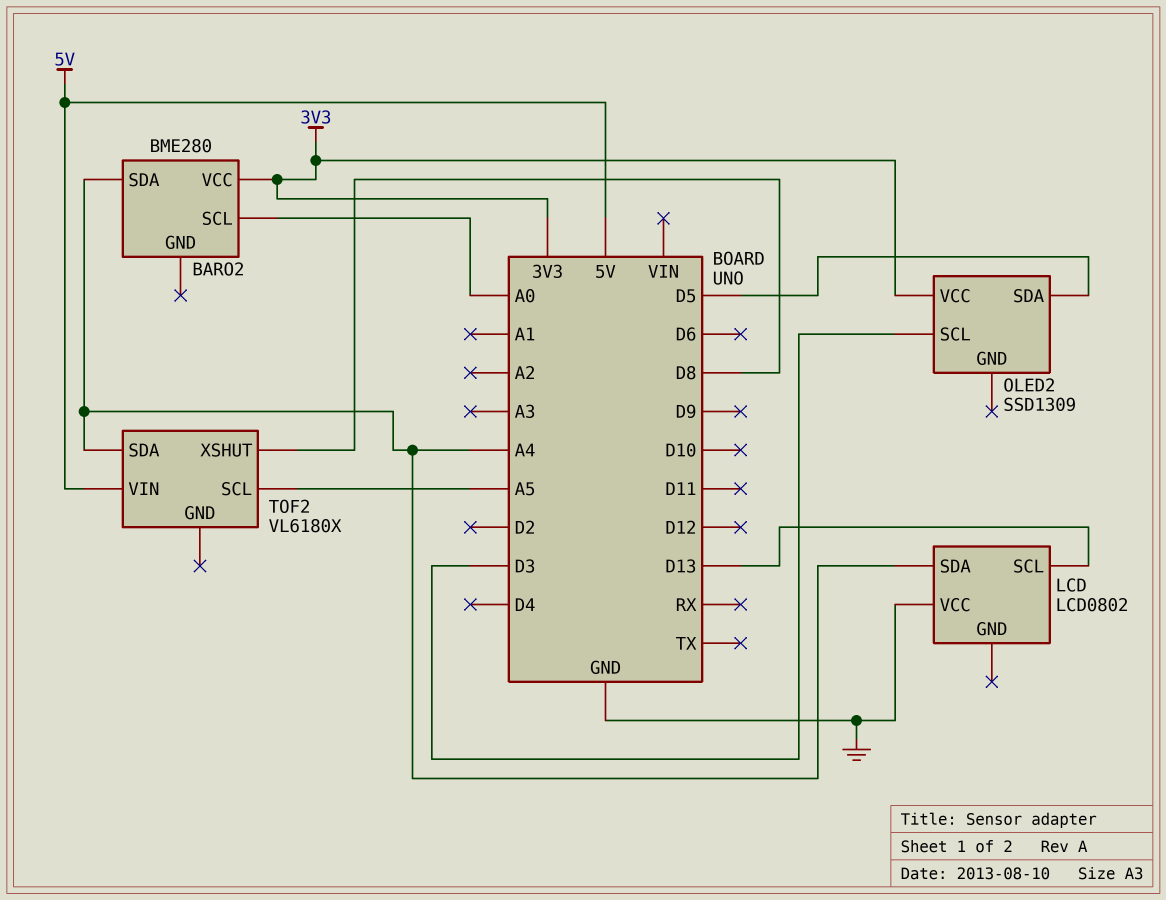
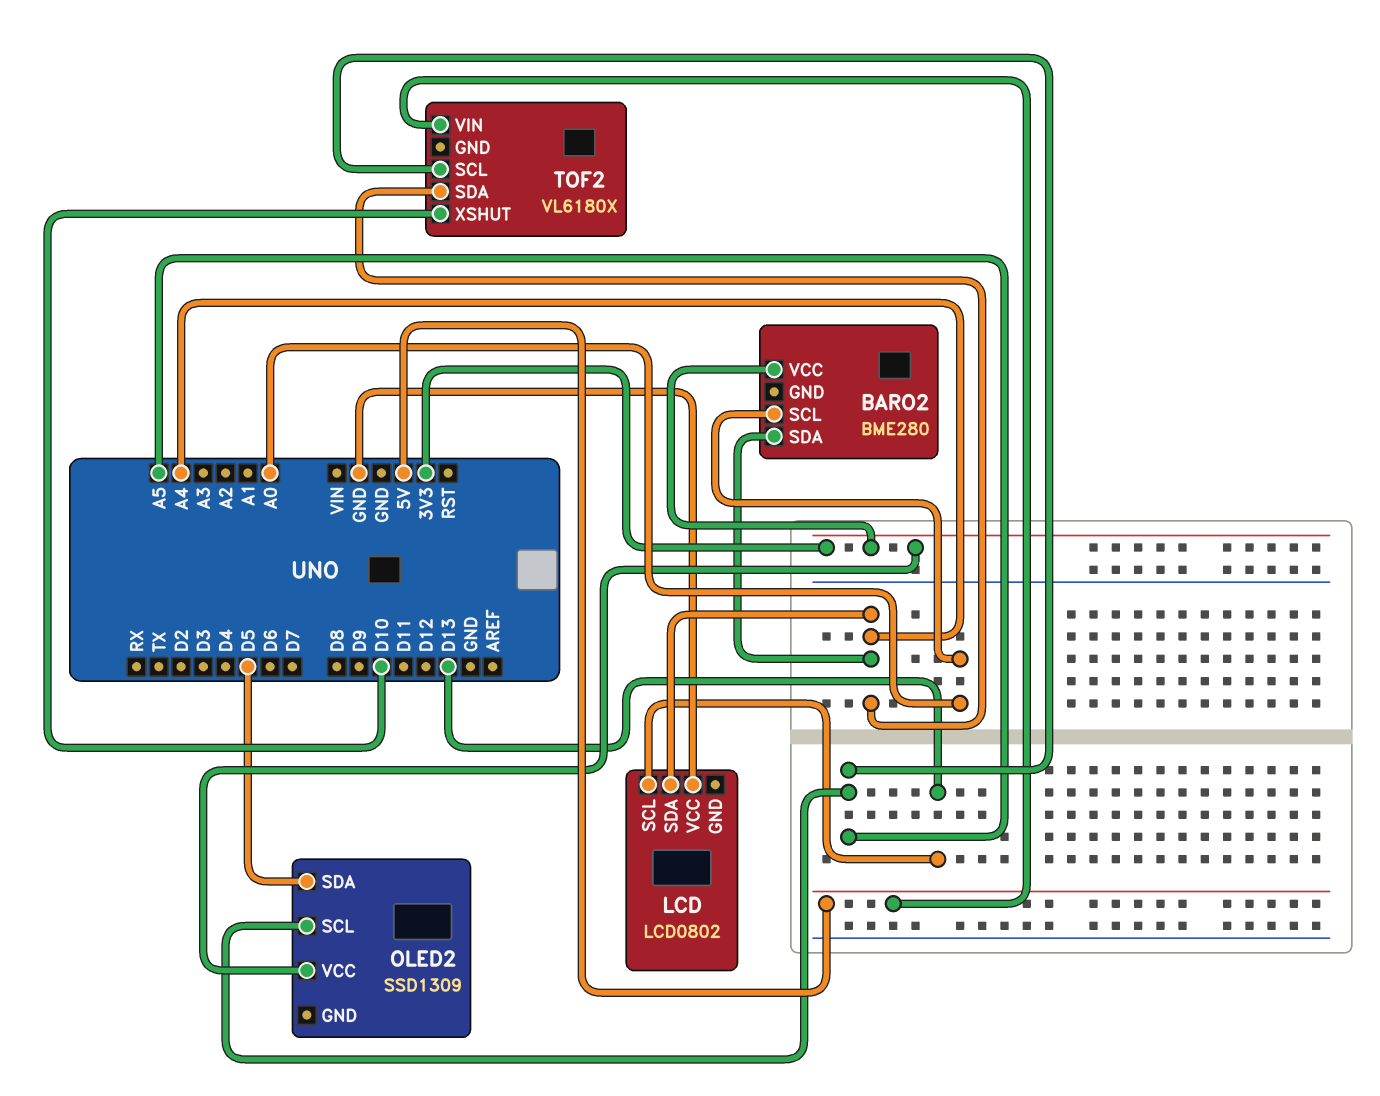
OLED2 pin SCL: D3 -> A5
TOF2 pin XSHUT: D8 -> D10

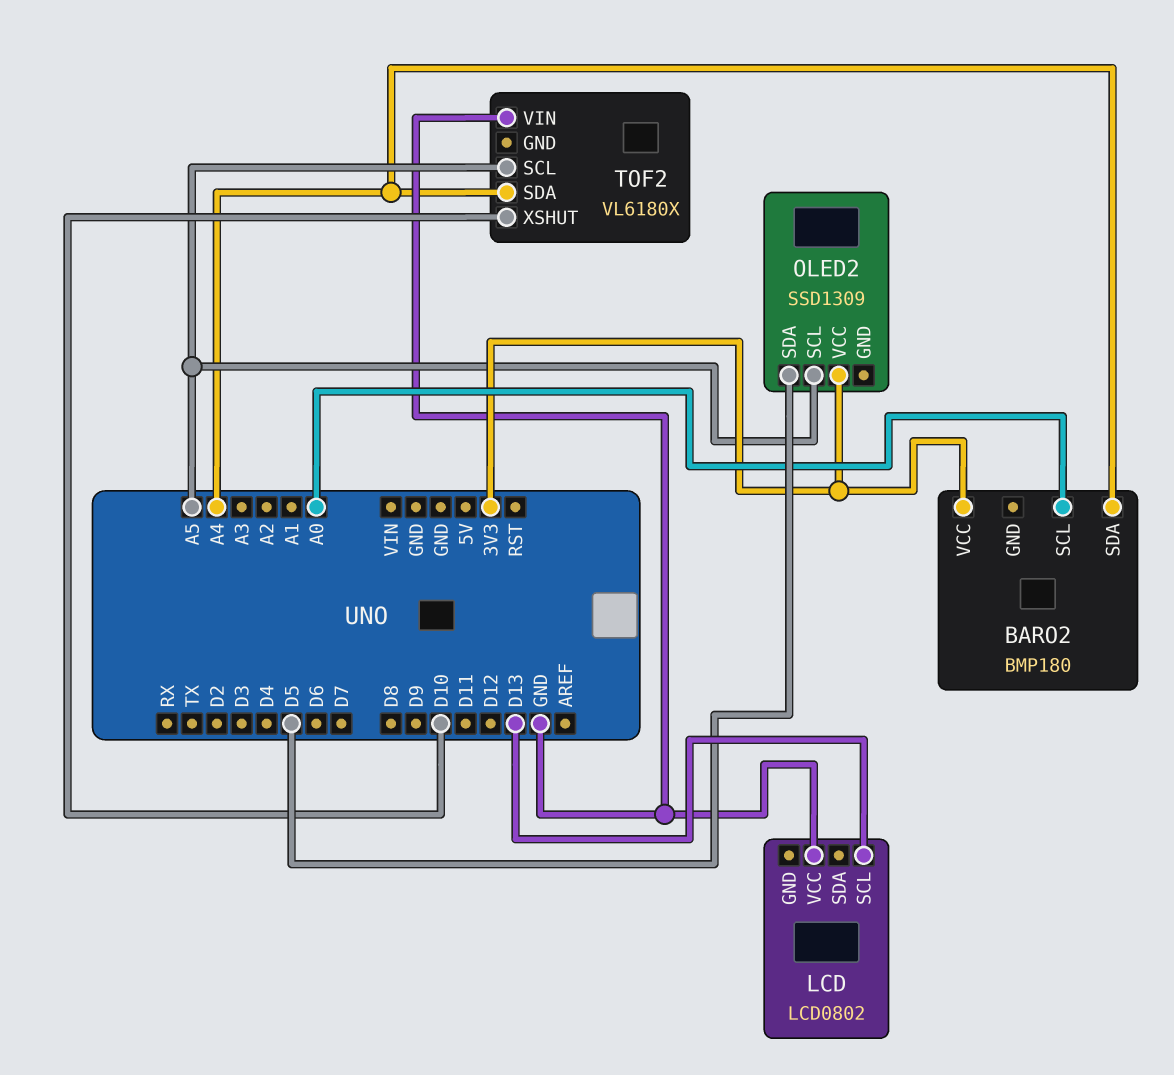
BARO2: BME280 -> BMP180
LCD pin SDA: A4 -> none
TOF2 pin VIN: 5V -> GND

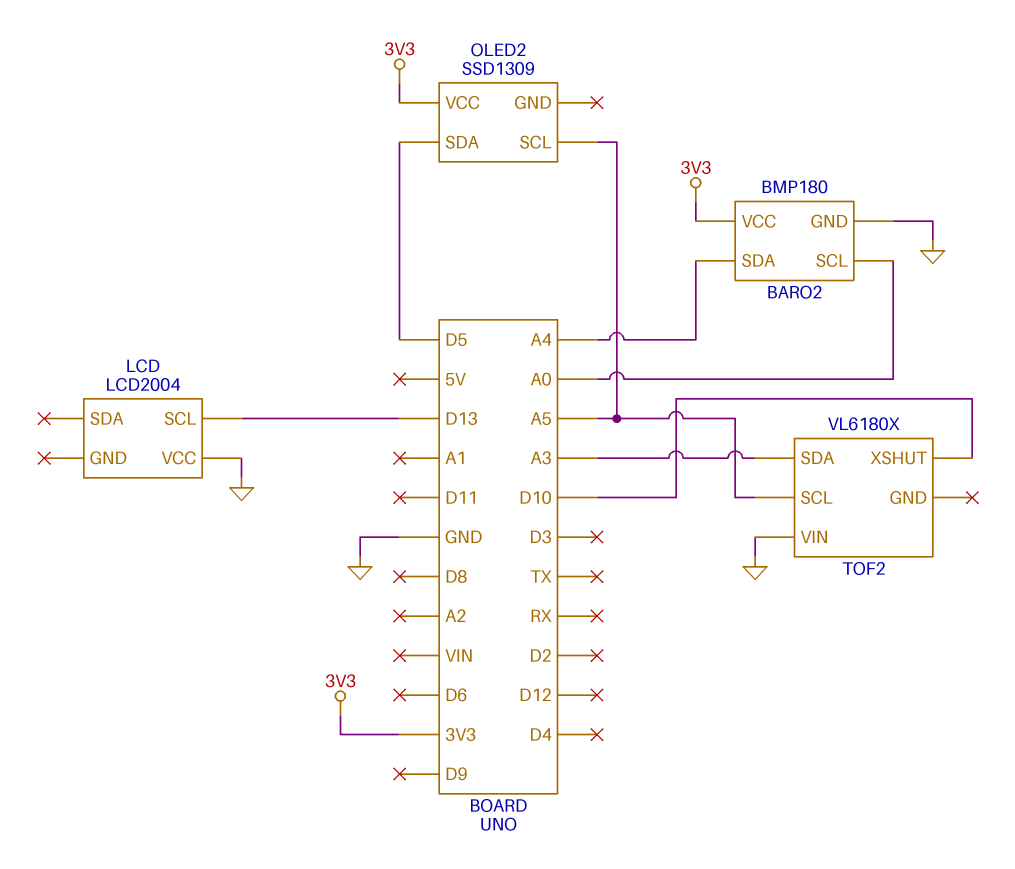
BARO2 pin GND: none -> GND
LCD: LCD0802 -> LCD2004
TOF2 pin SDA: A4 -> A3

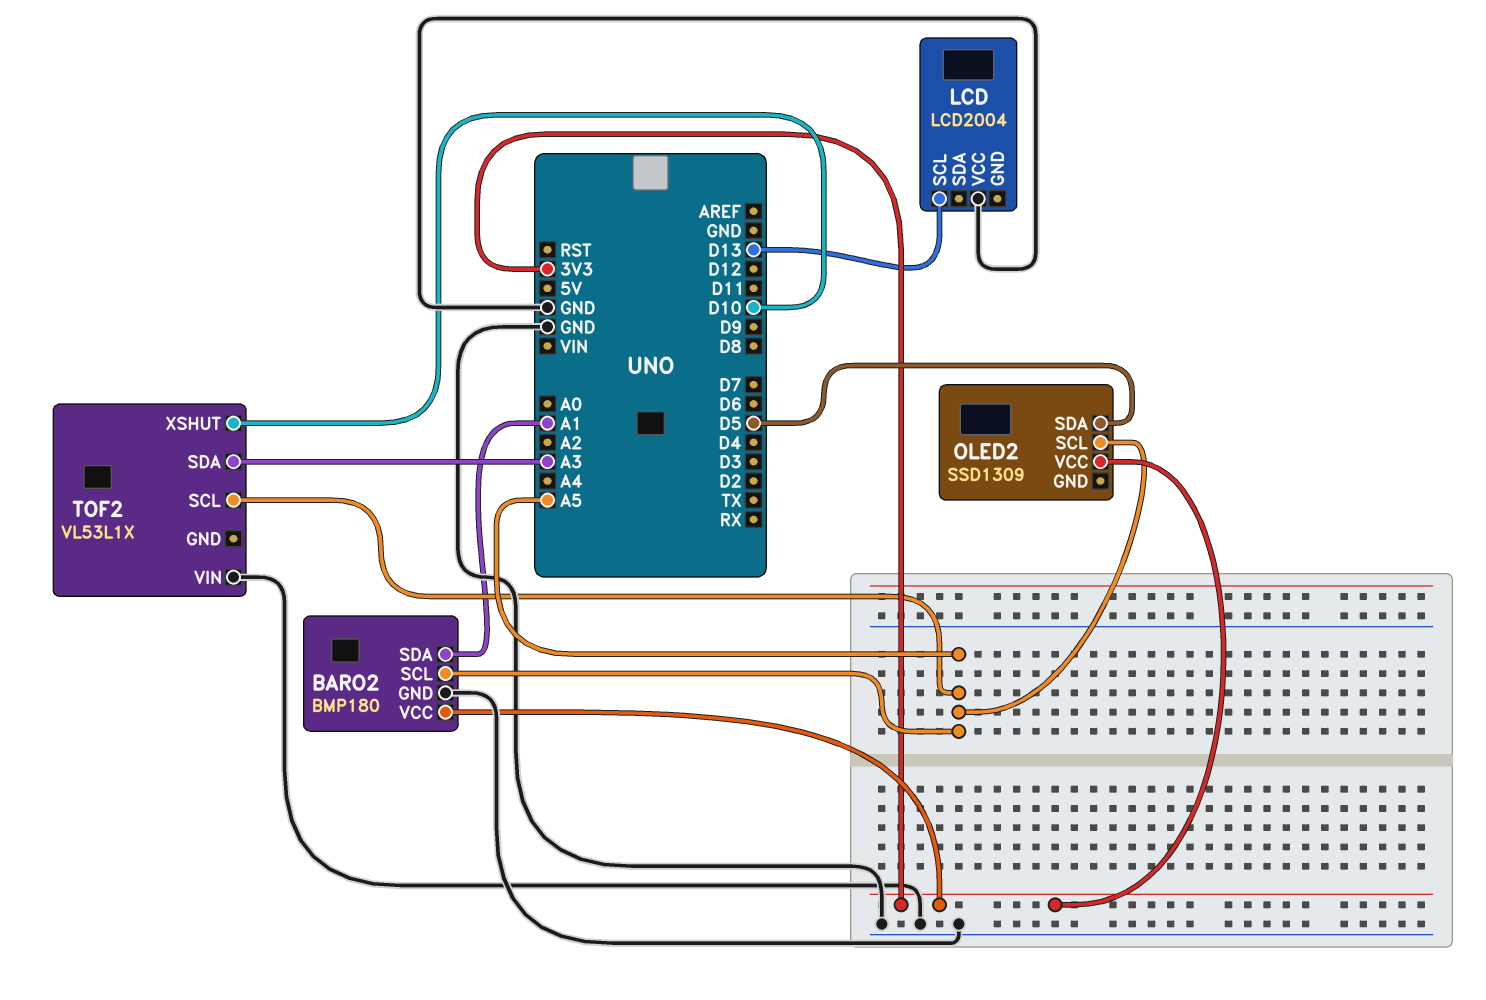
BARO2 pin SCL: A0 -> A5
BARO2 pin SDA: A4 -> A1
TOF2: VL6180X -> VL53L1X

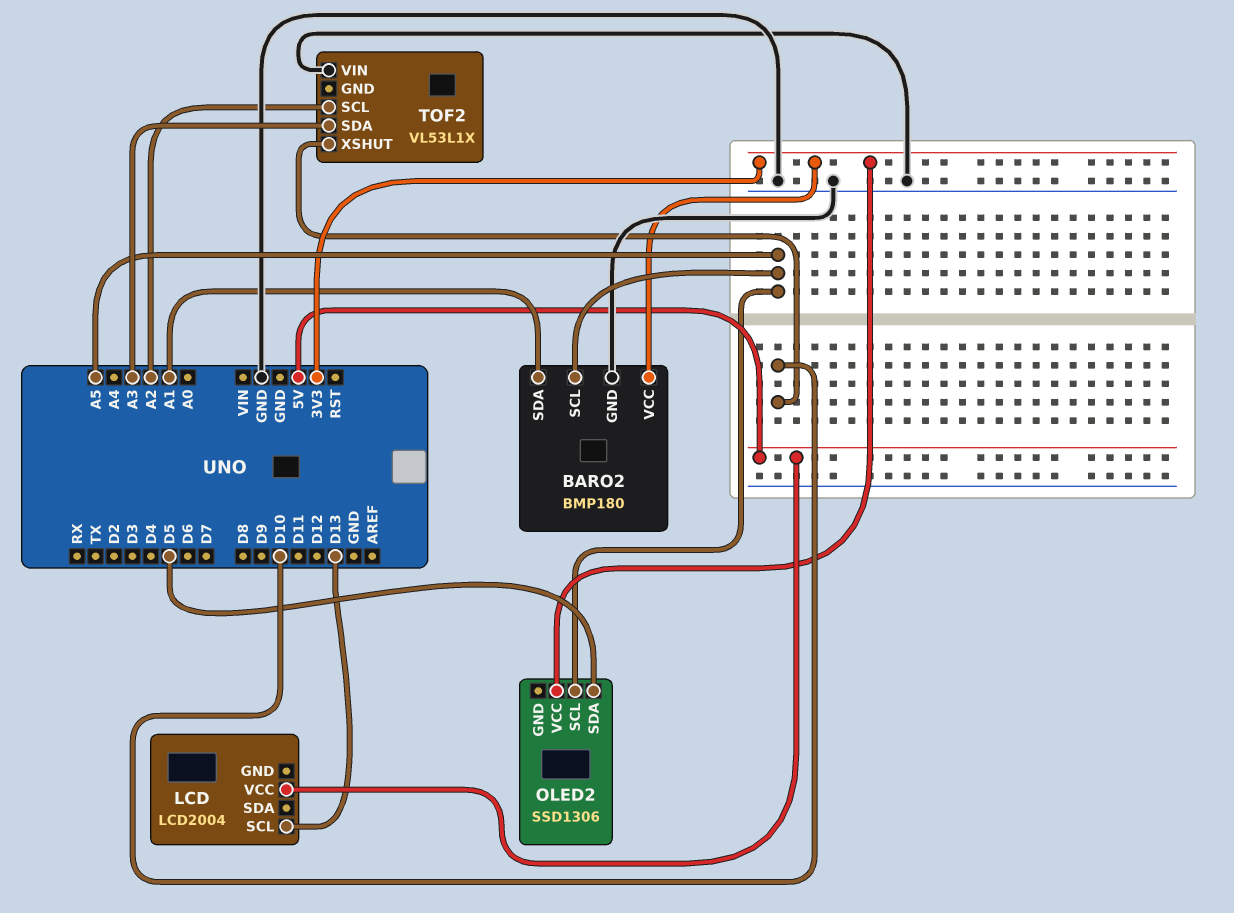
LCD pin VCC: GND -> 5V
OLED2: SSD1309 -> SSD1306
TOF2 pin SCL: A5 -> A2

